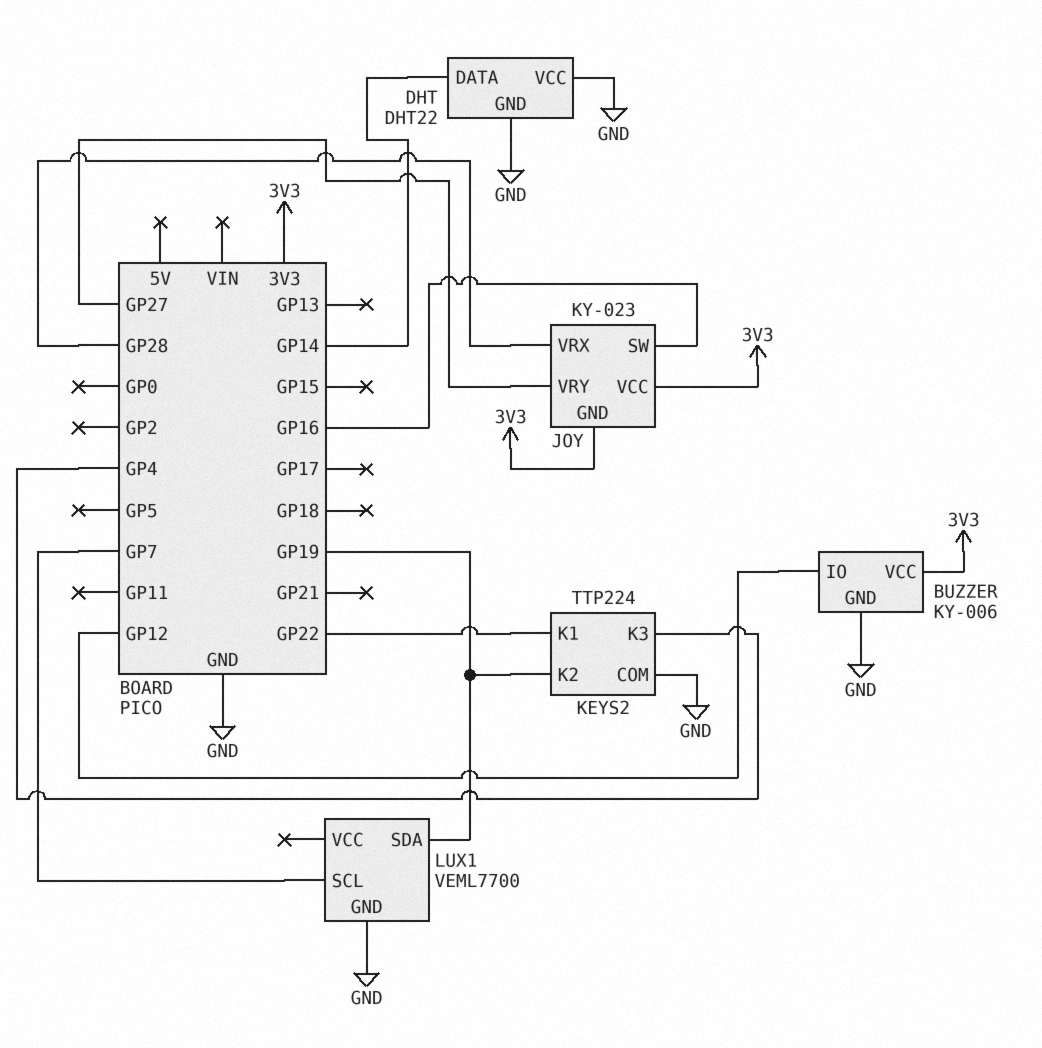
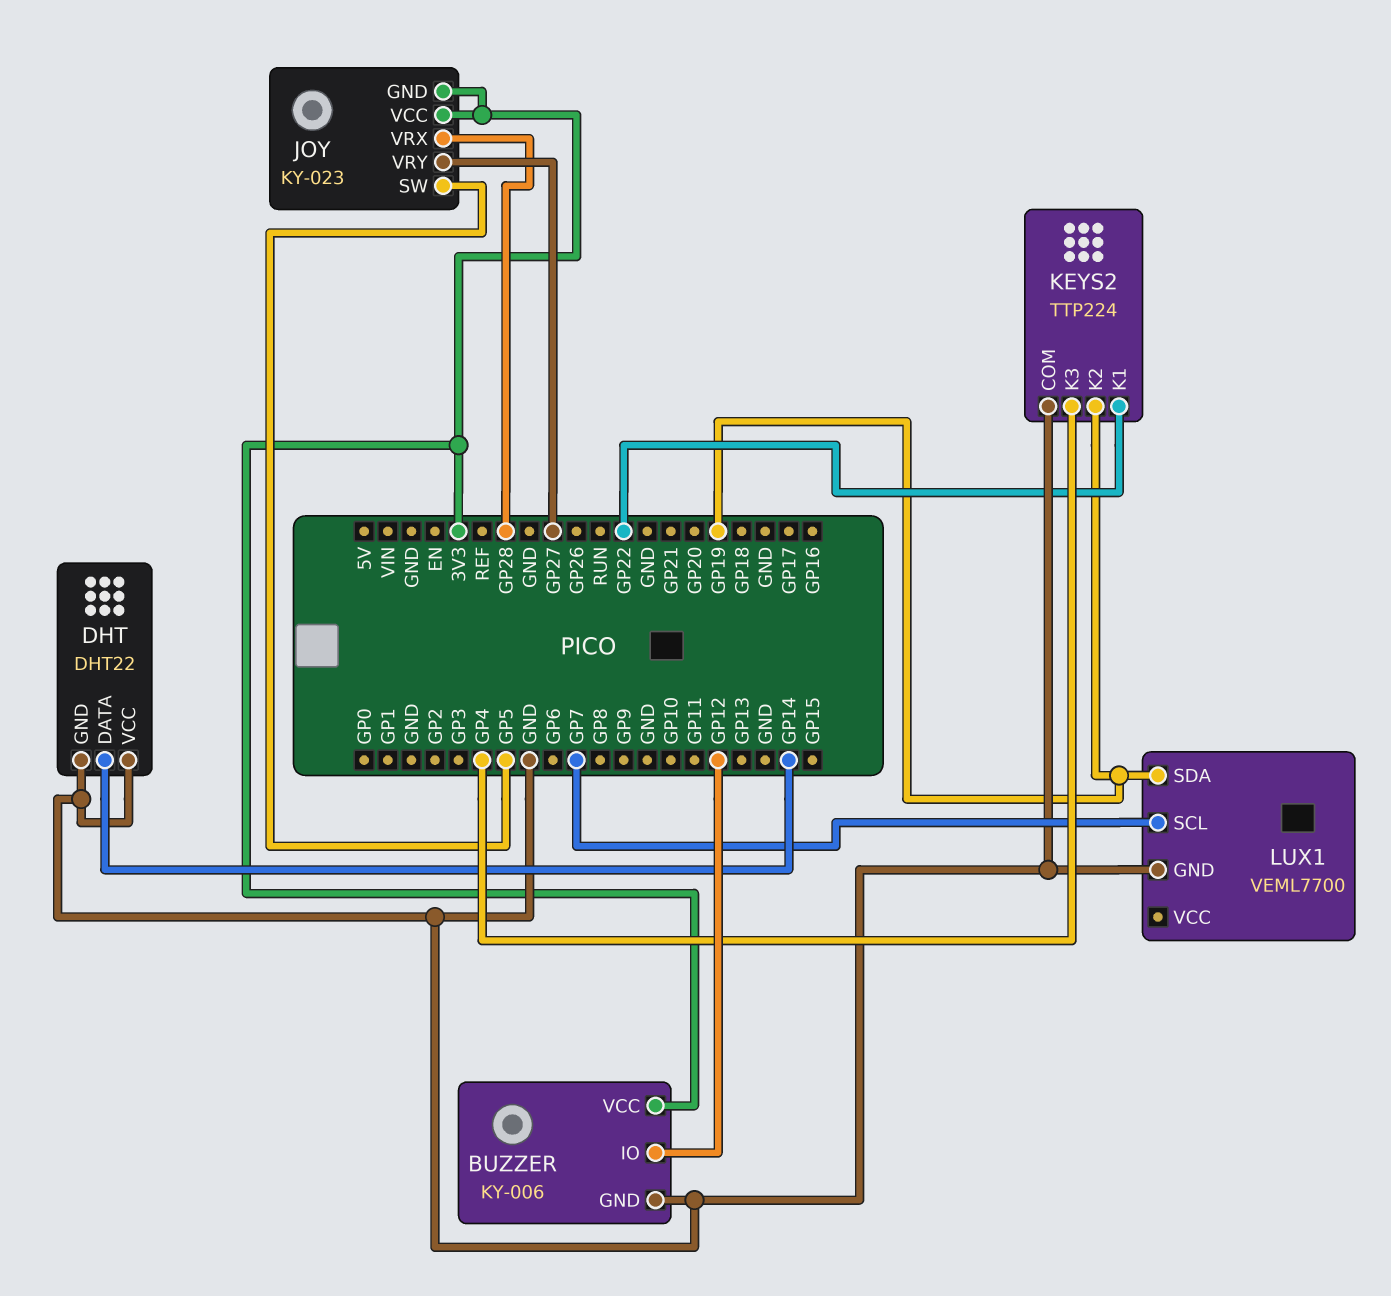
JOY pin SW: GP16 -> GP5

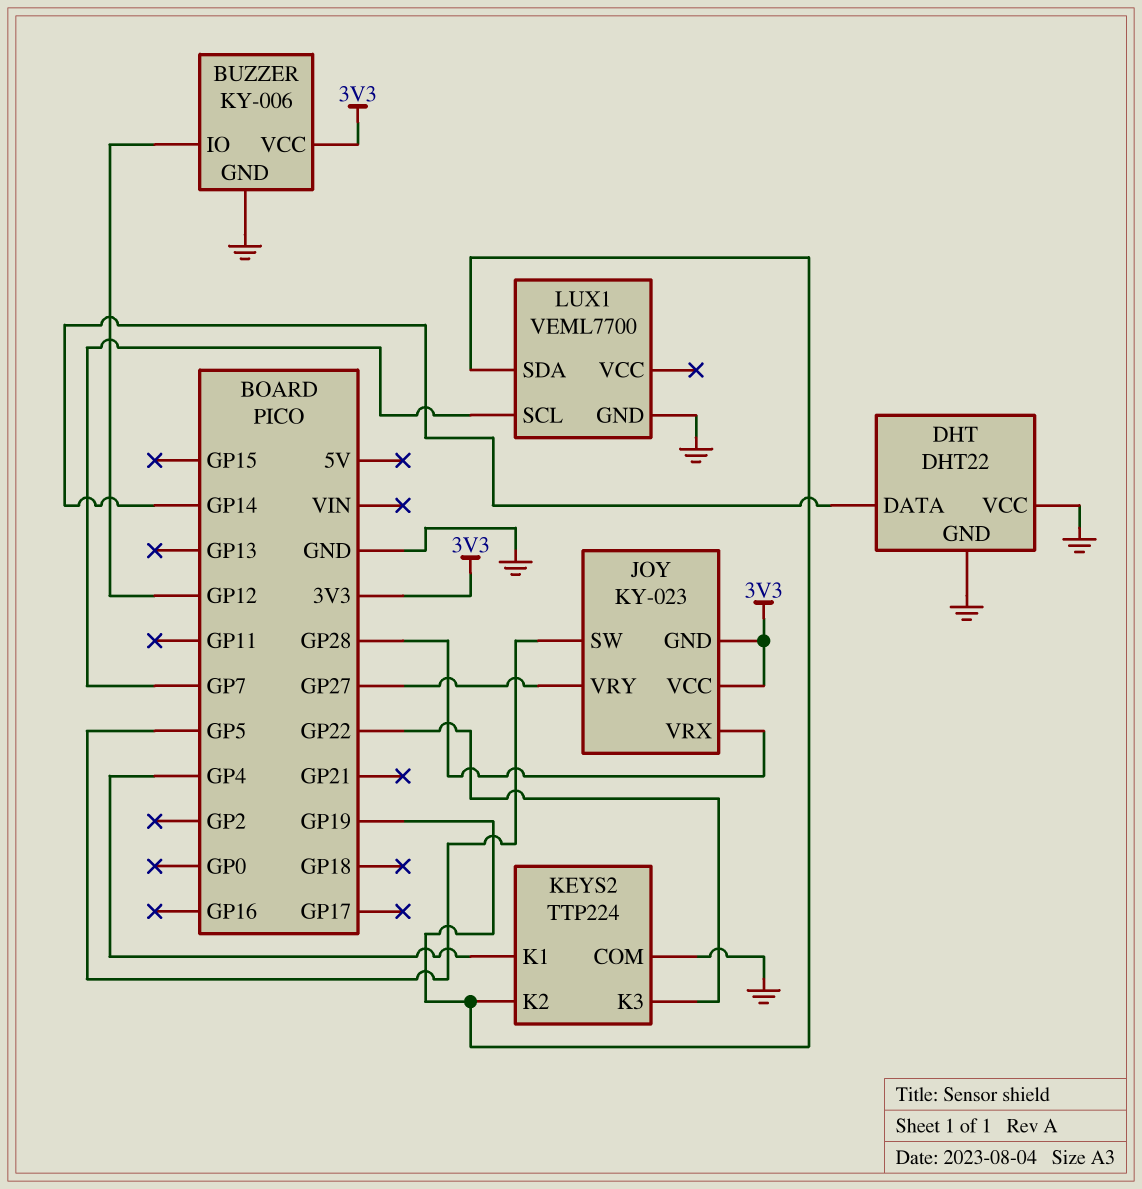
KEYS2 pin K1: GP22 -> GP4
KEYS2 pin K3: GP4 -> GP22

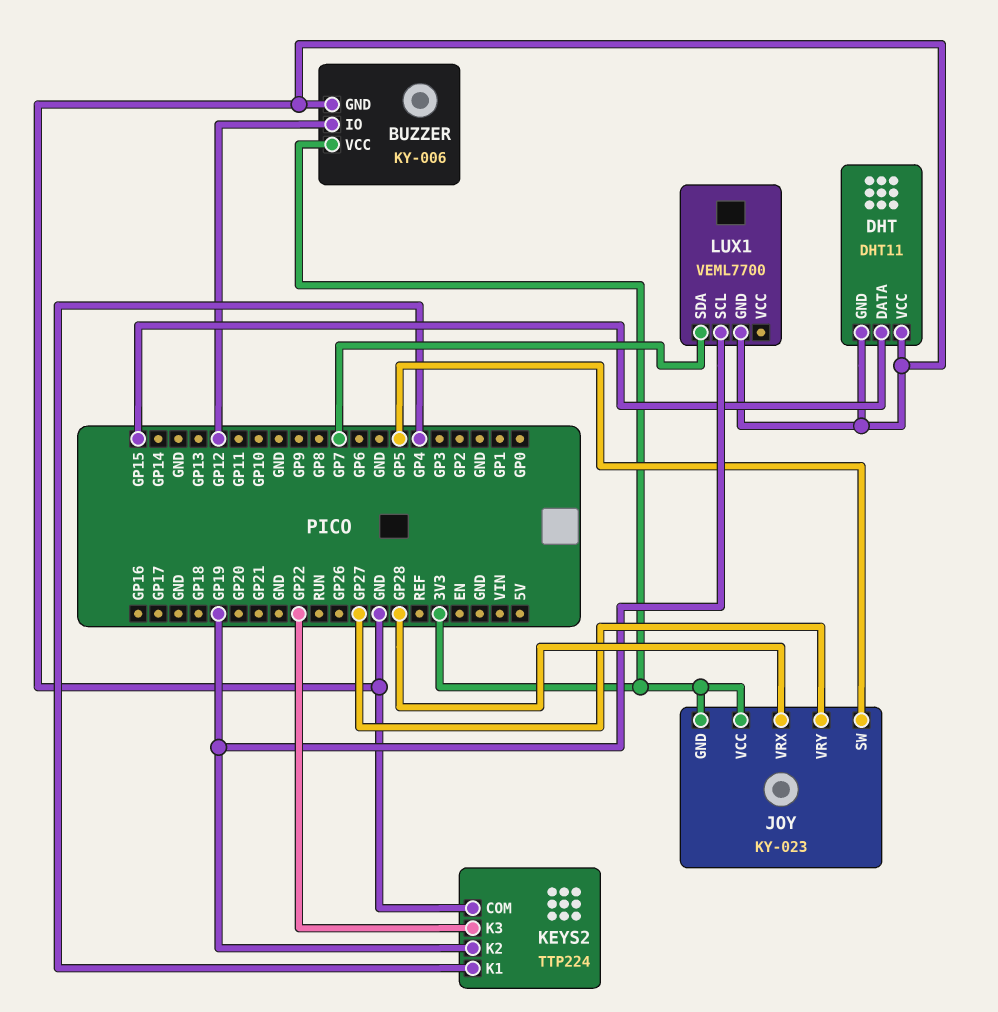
DHT: DHT22 -> DHT11
DHT pin DATA: GP14 -> GP15
LUX1 pin SCL: GP7 -> GP19
LUX1 pin SDA: GP19 -> GP7

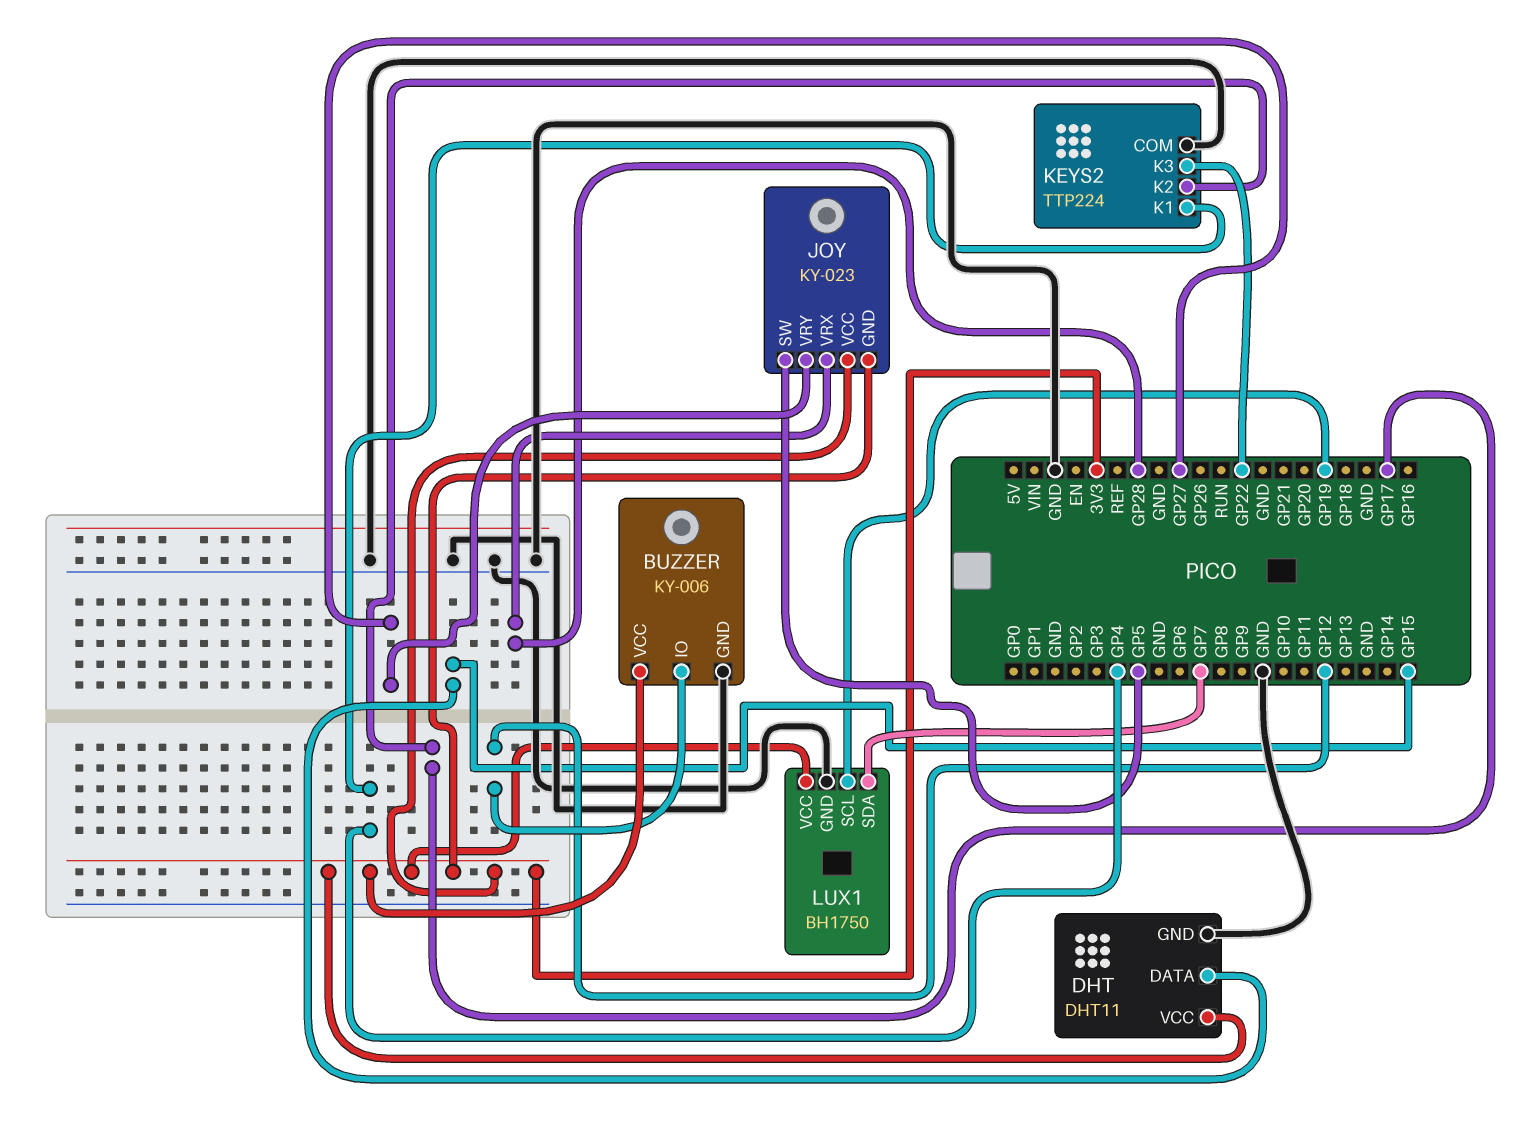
DHT pin VCC: GND -> 3V3
KEYS2 pin K2: GP19 -> GP17
LUX1: VEML7700 -> BH1750
LUX1 pin VCC: none -> 3V3

